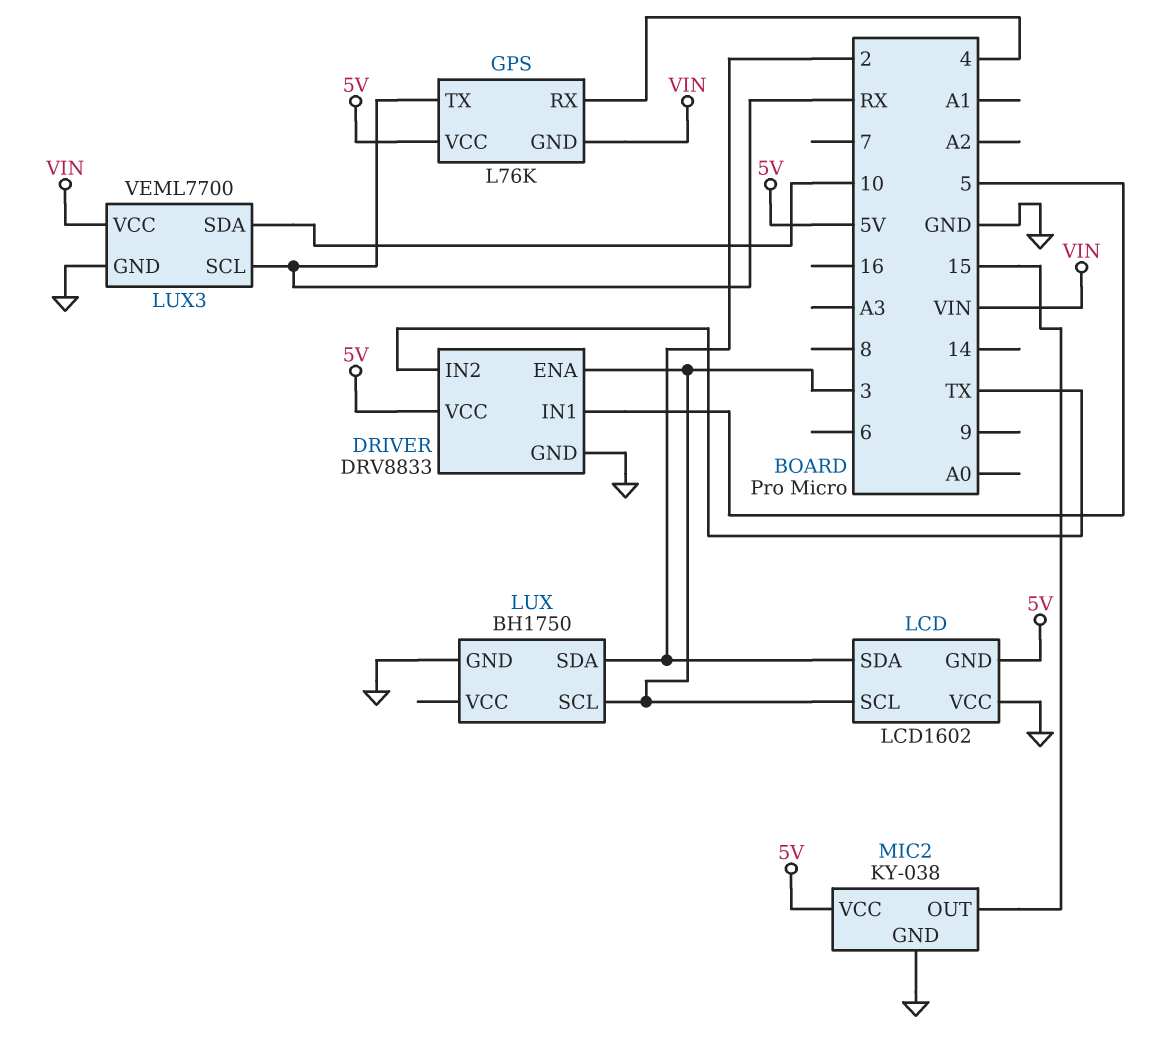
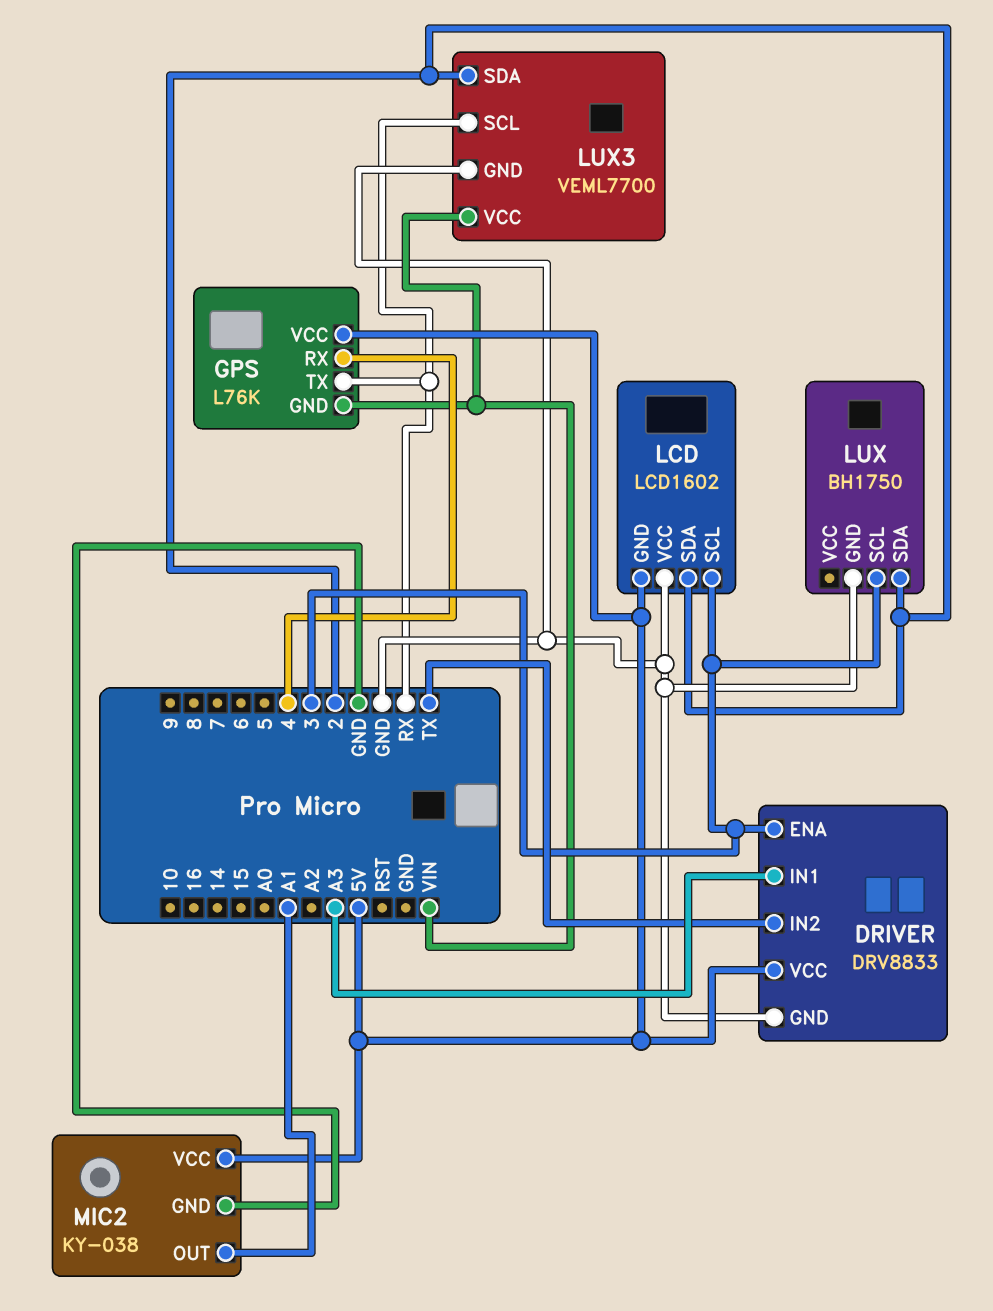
DRIVER pin IN1: 5 -> A3
LUX3 pin SDA: 10 -> 2
MIC2 pin OUT: 15 -> A1

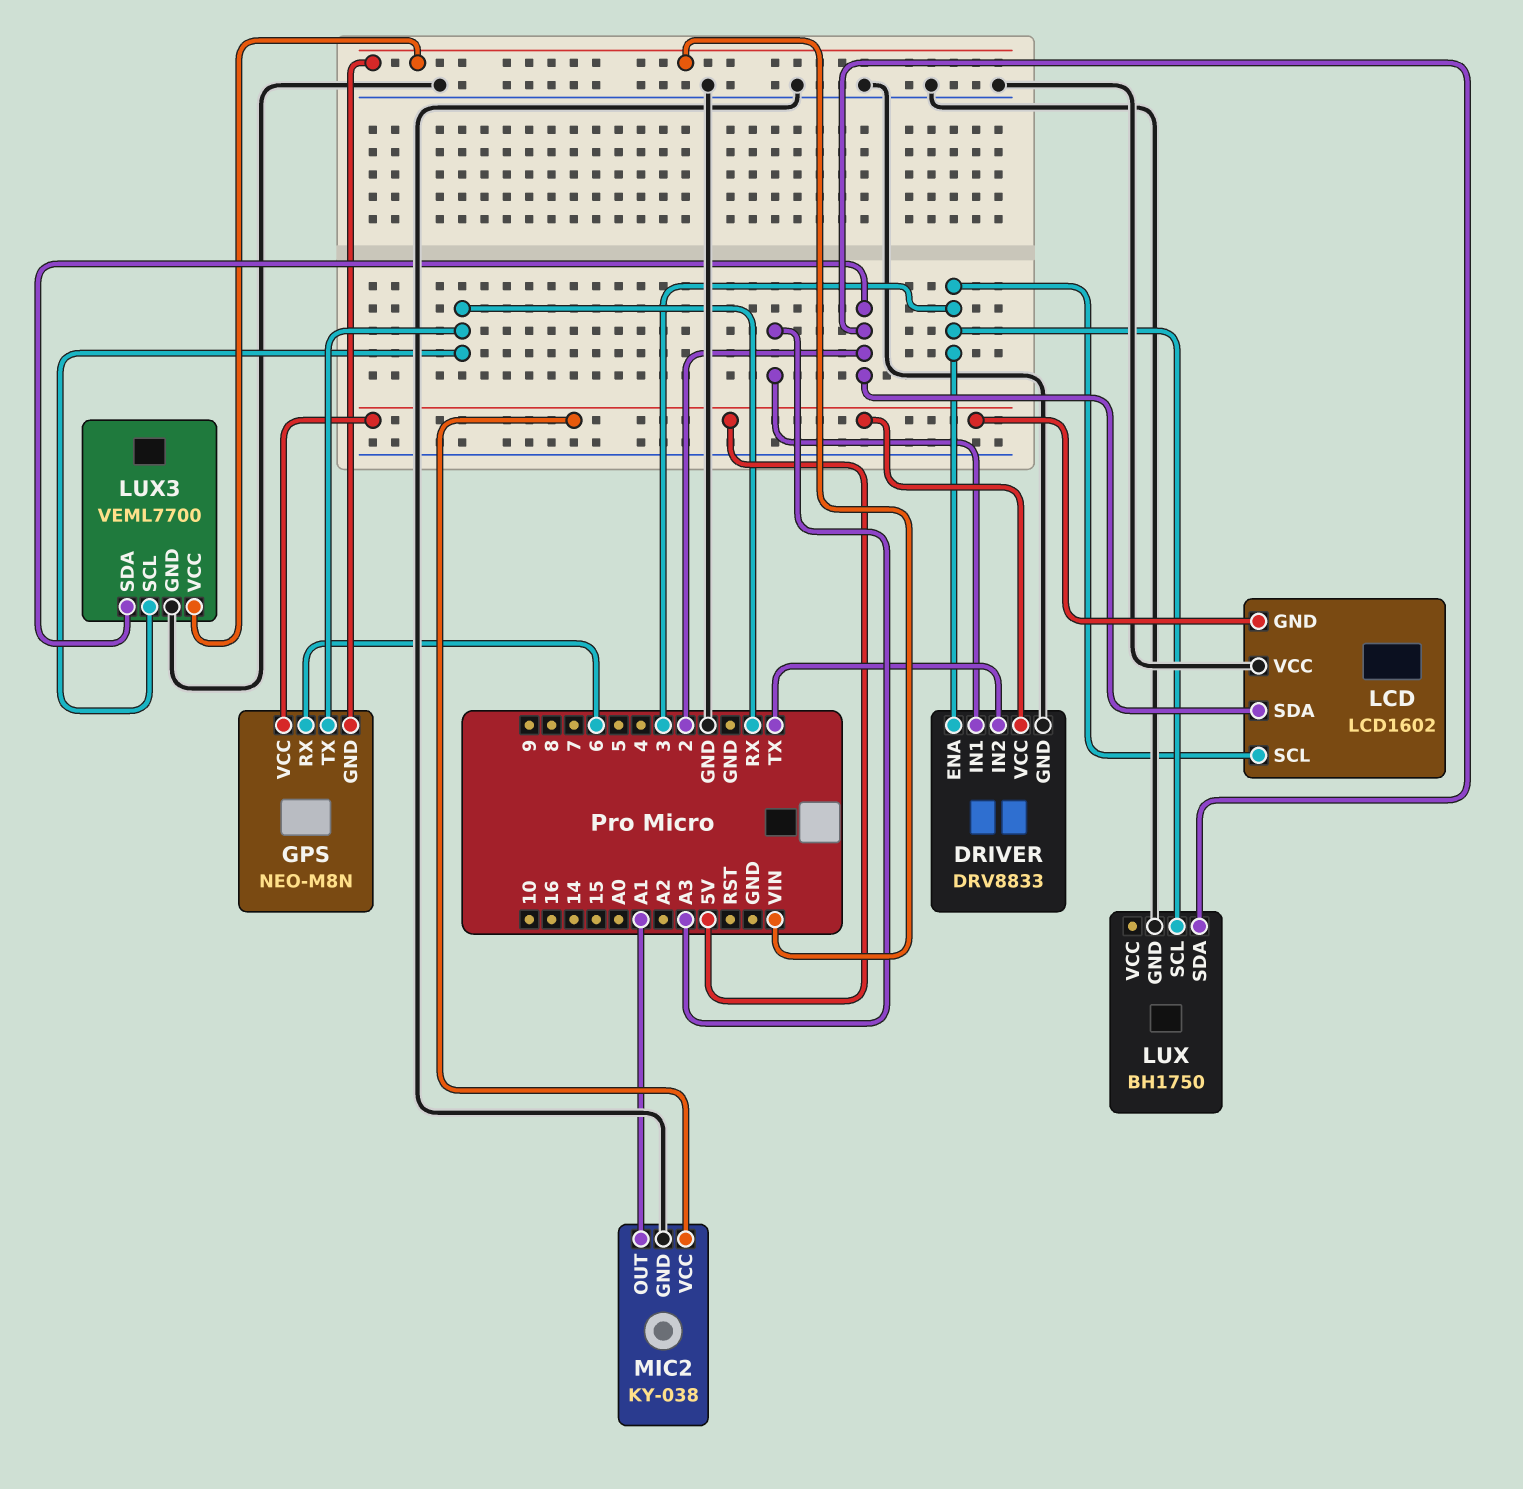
GPS: L76K -> NEO-M8N
GPS pin RX: 4 -> 6

